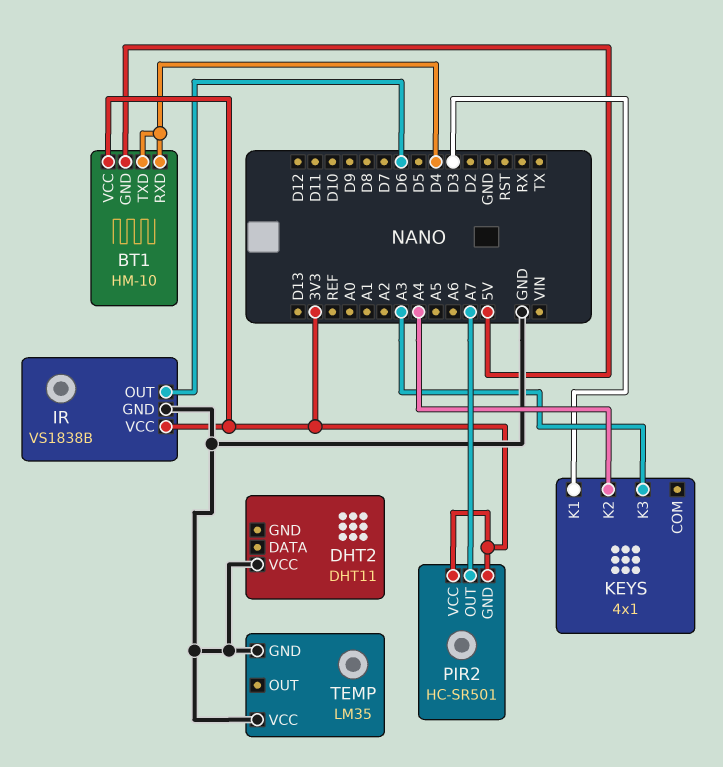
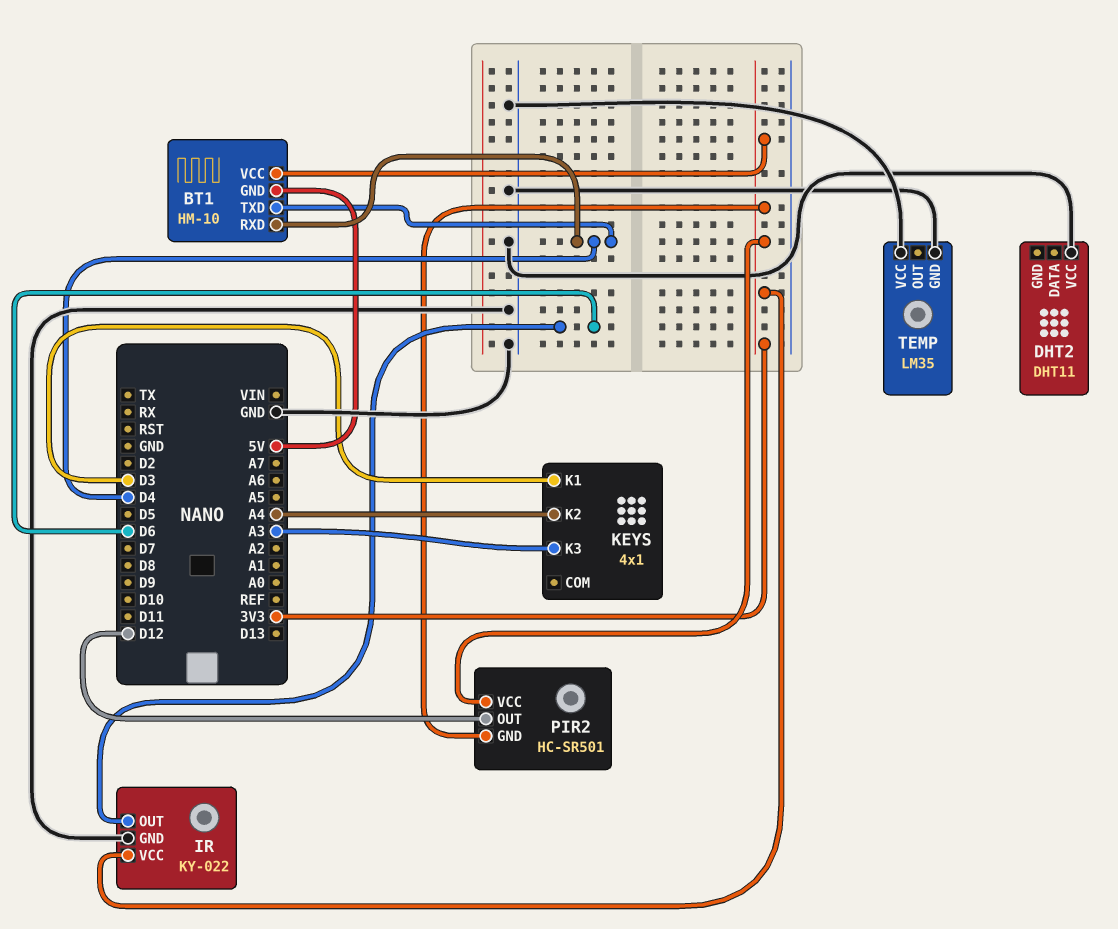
IR: VS1838B -> KY-022
PIR2 pin OUT: A7 -> D12

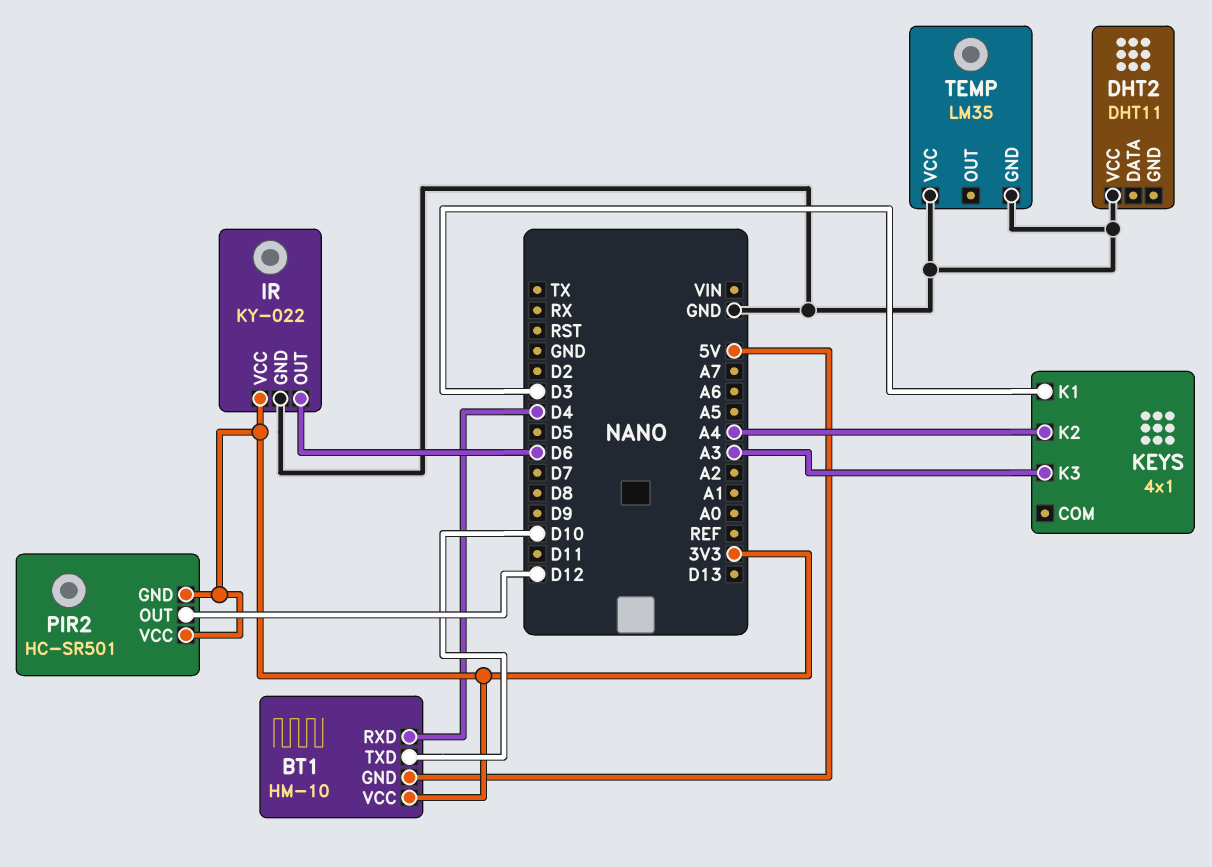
BT1 pin TXD: D4 -> D10

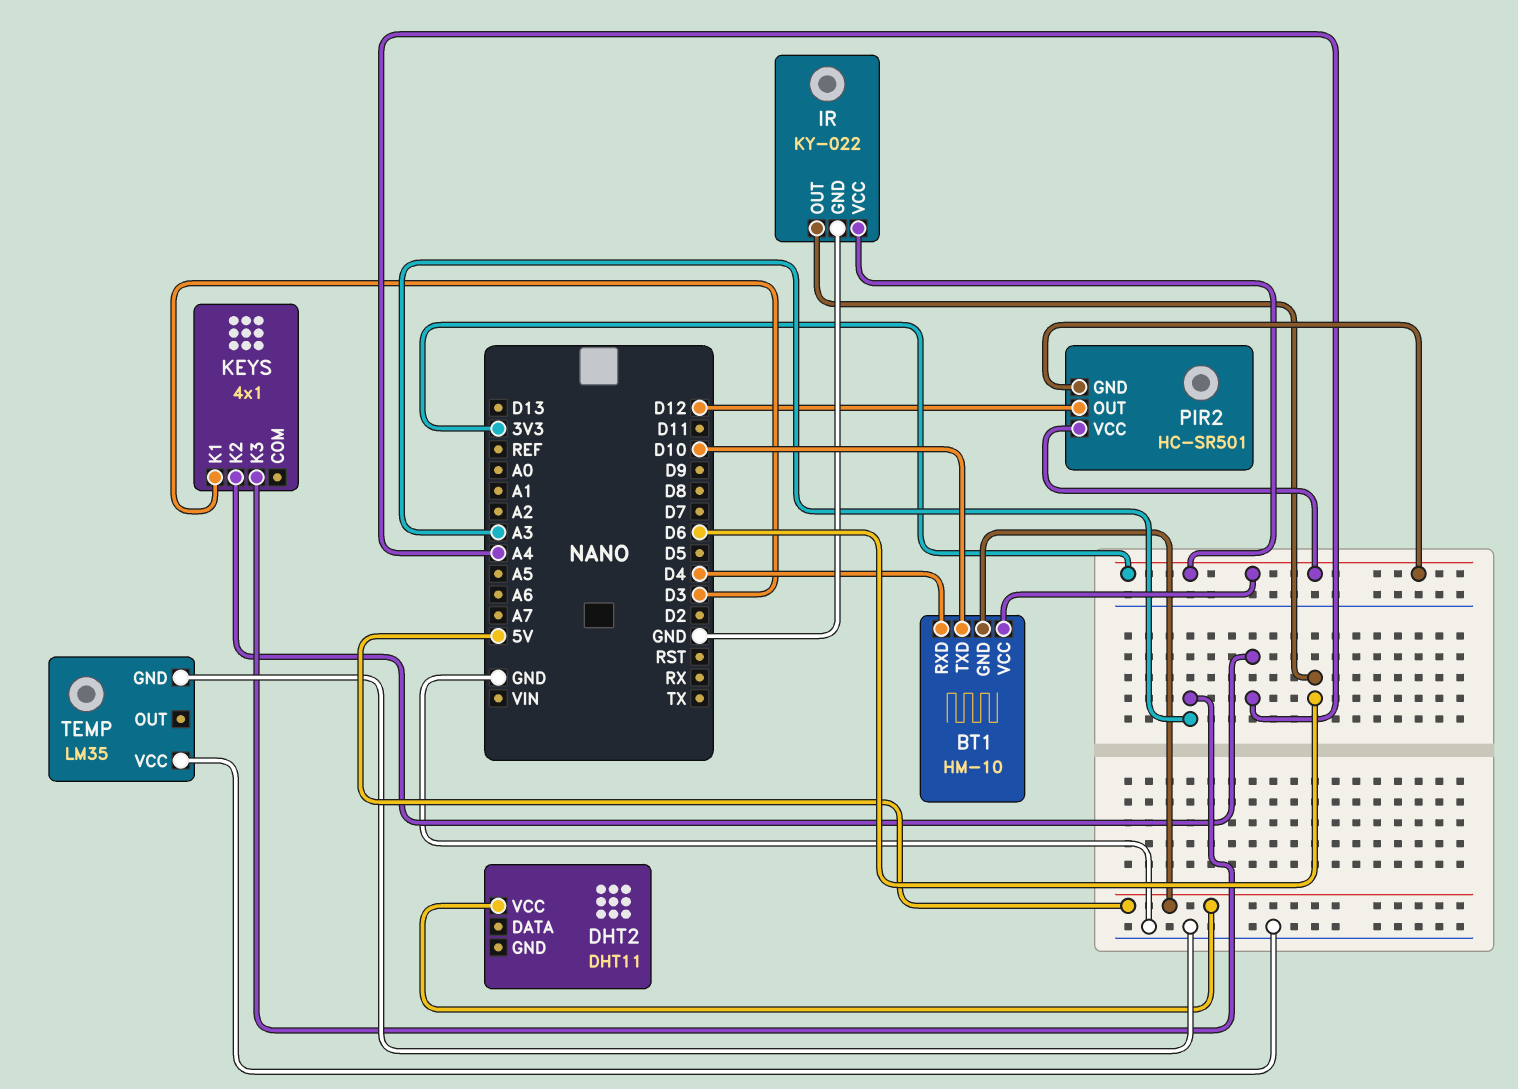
DHT2 pin VCC: GND -> 5V

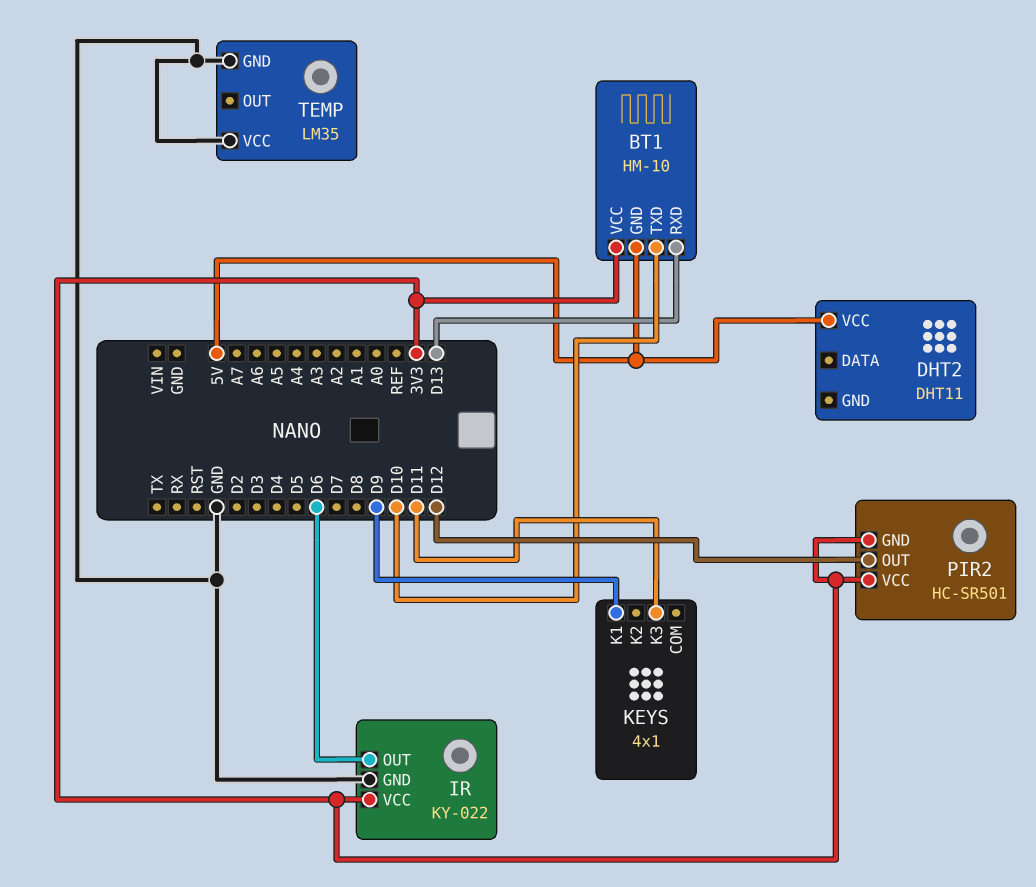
BT1 pin RXD: D4 -> D13
KEYS pin K1: D3 -> D9
KEYS pin K2: A4 -> none
KEYS pin K3: A3 -> D11

